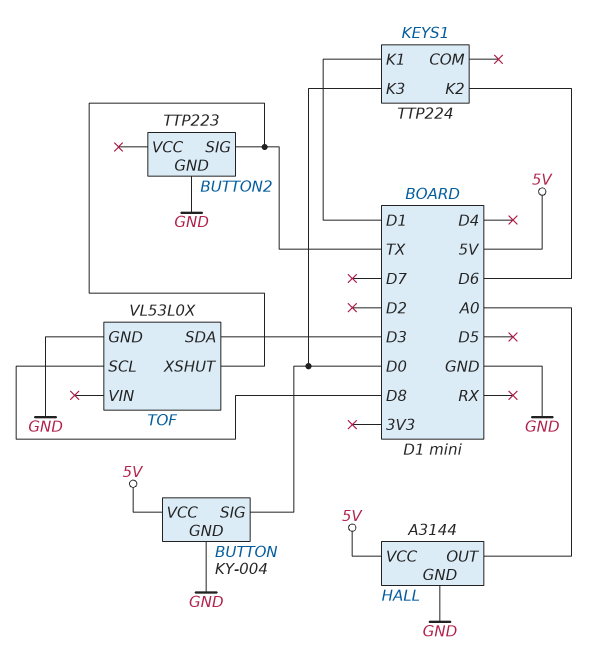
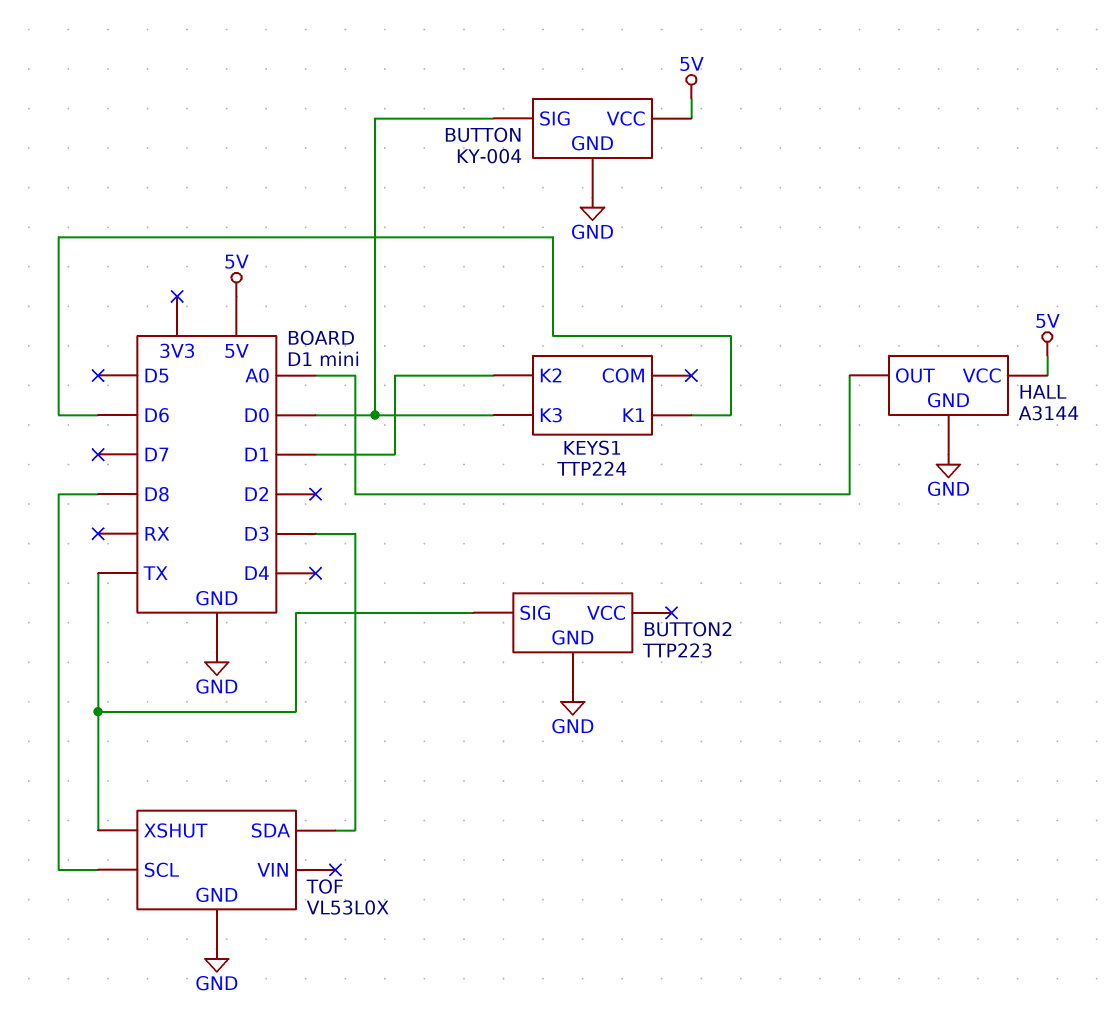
KEYS1 pin K1: D1 -> D6
KEYS1 pin K2: D6 -> D1

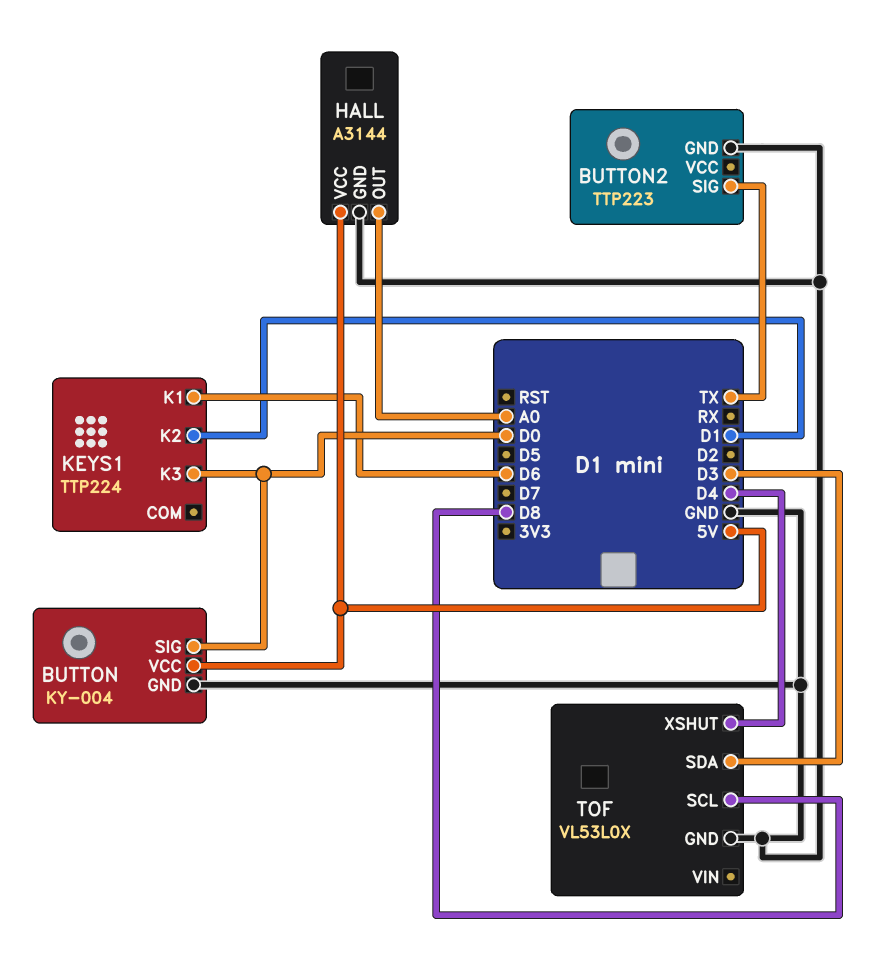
TOF pin XSHUT: TX -> D4

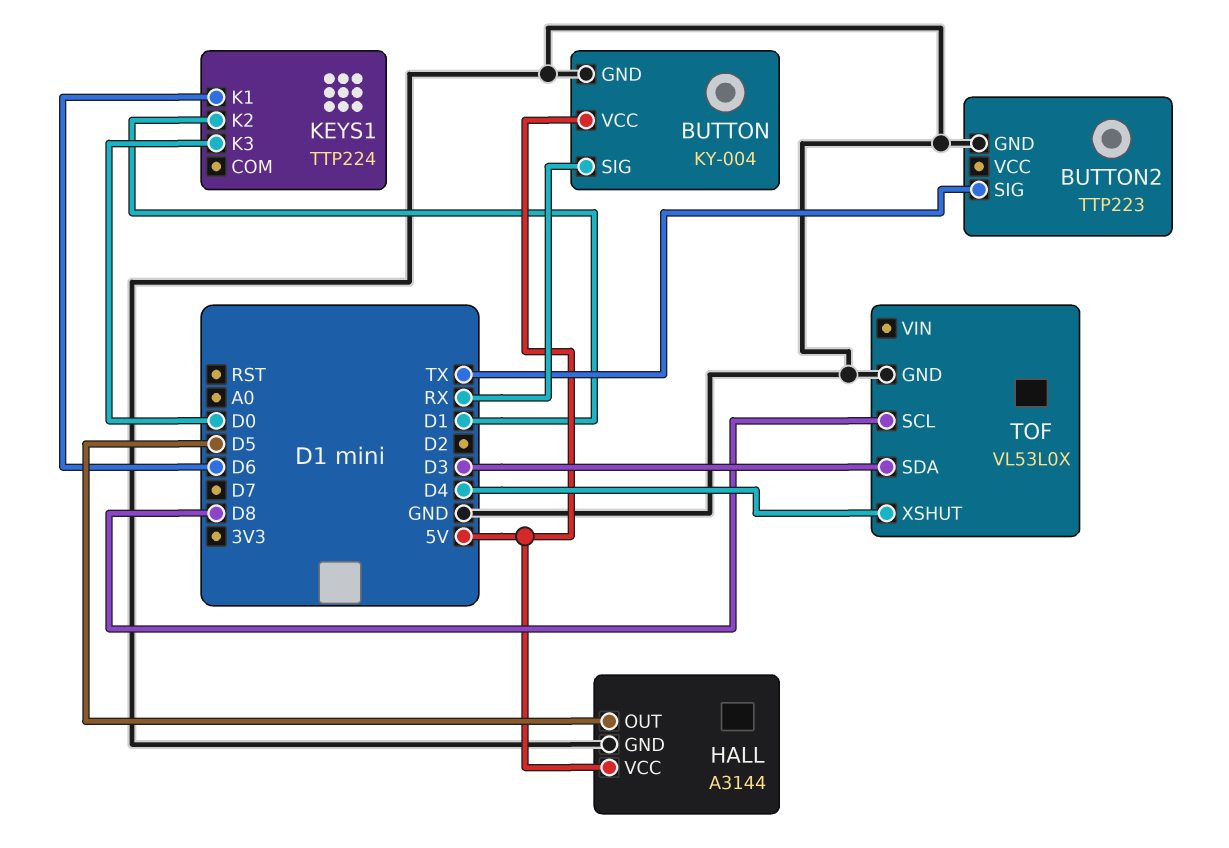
BUTTON pin SIG: D0 -> RX
HALL pin OUT: A0 -> D5

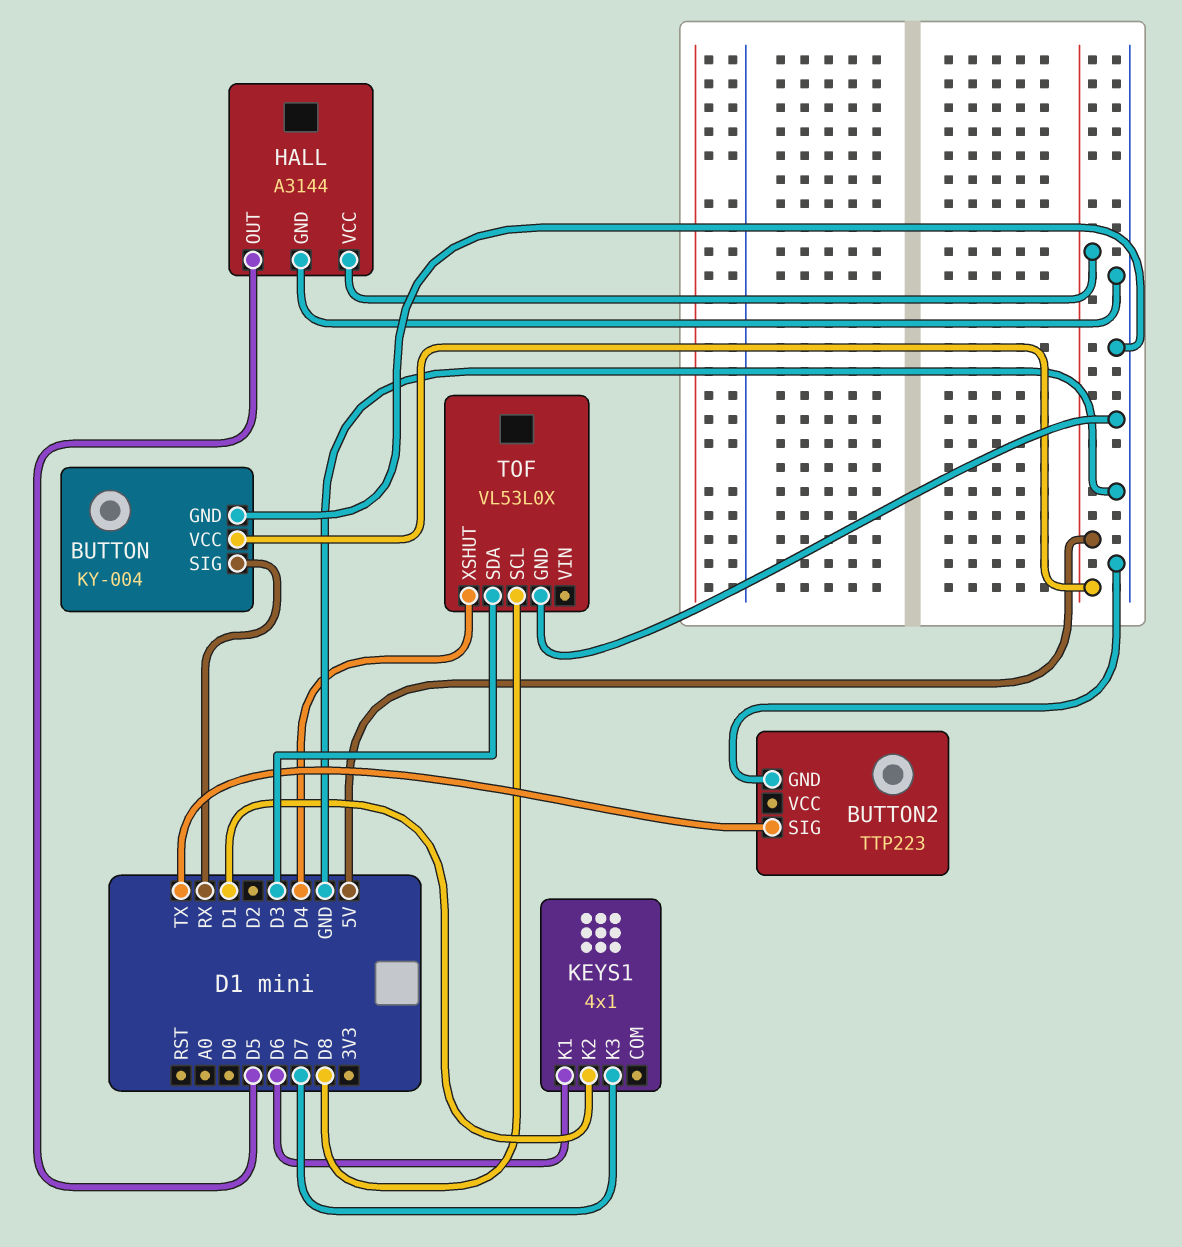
KEYS1: TTP224 -> 4x1
KEYS1 pin K3: D0 -> D7

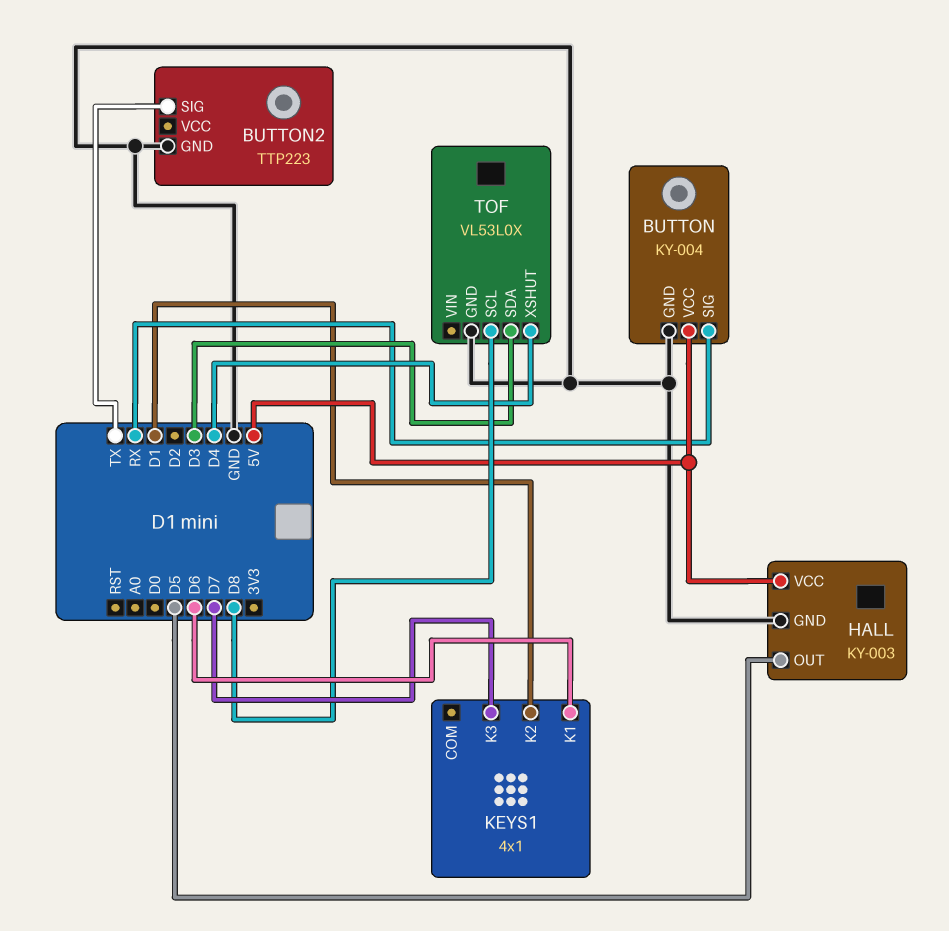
HALL: A3144 -> KY-003

